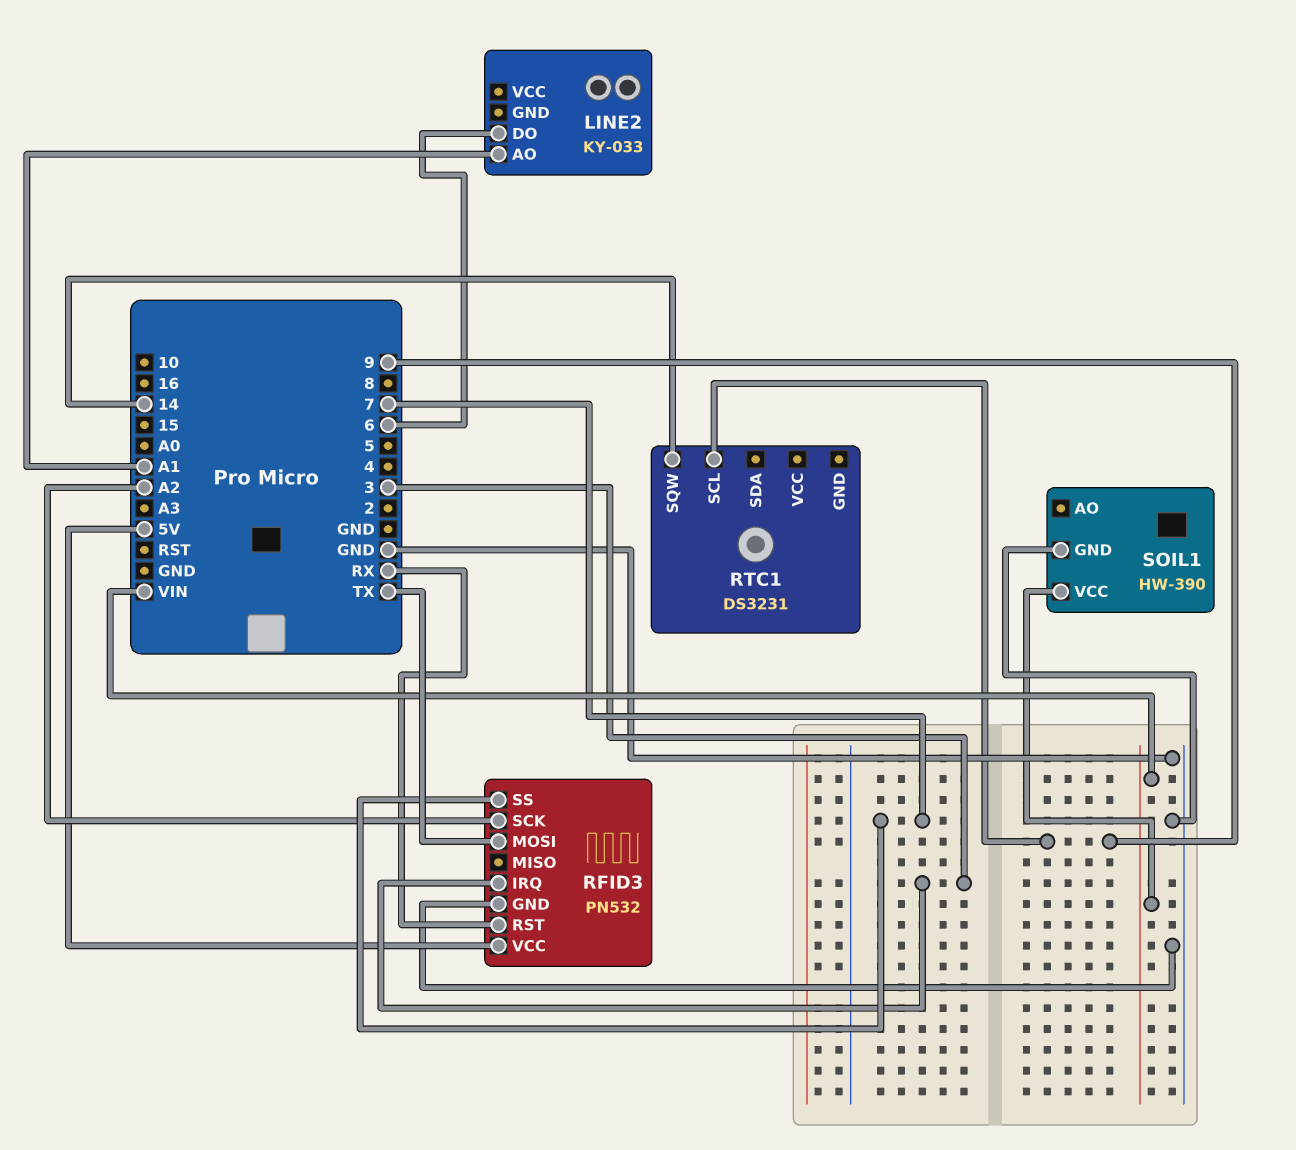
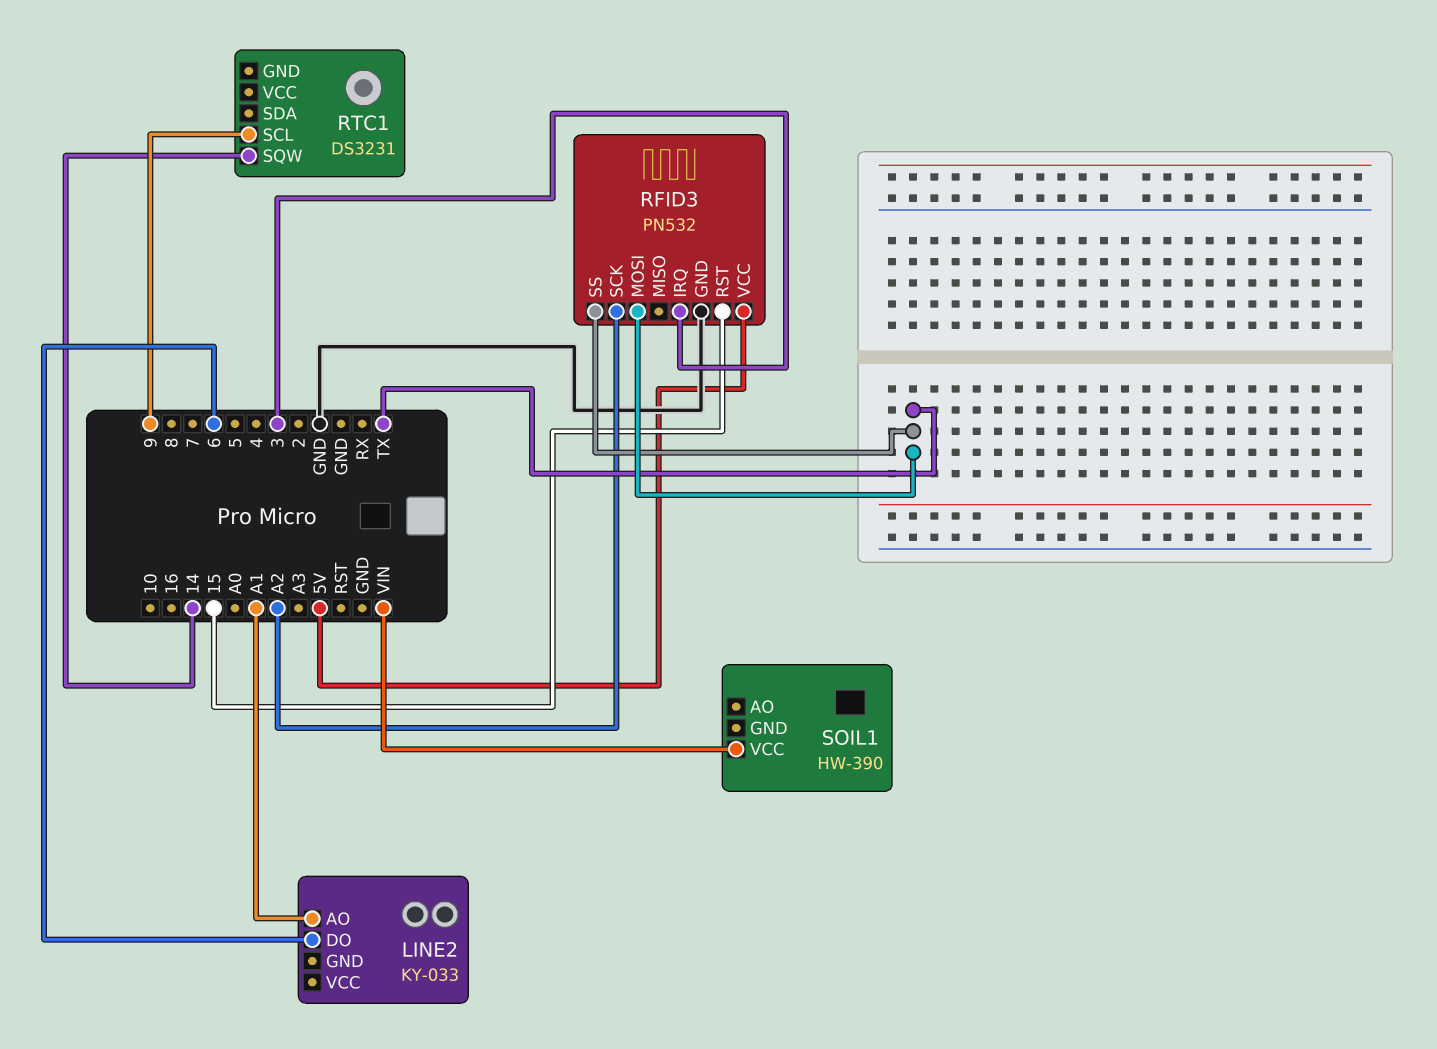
RFID3 pin RST: RX -> 15
RFID3 pin SS: 7 -> TX
SOIL1 pin GND: GND -> none

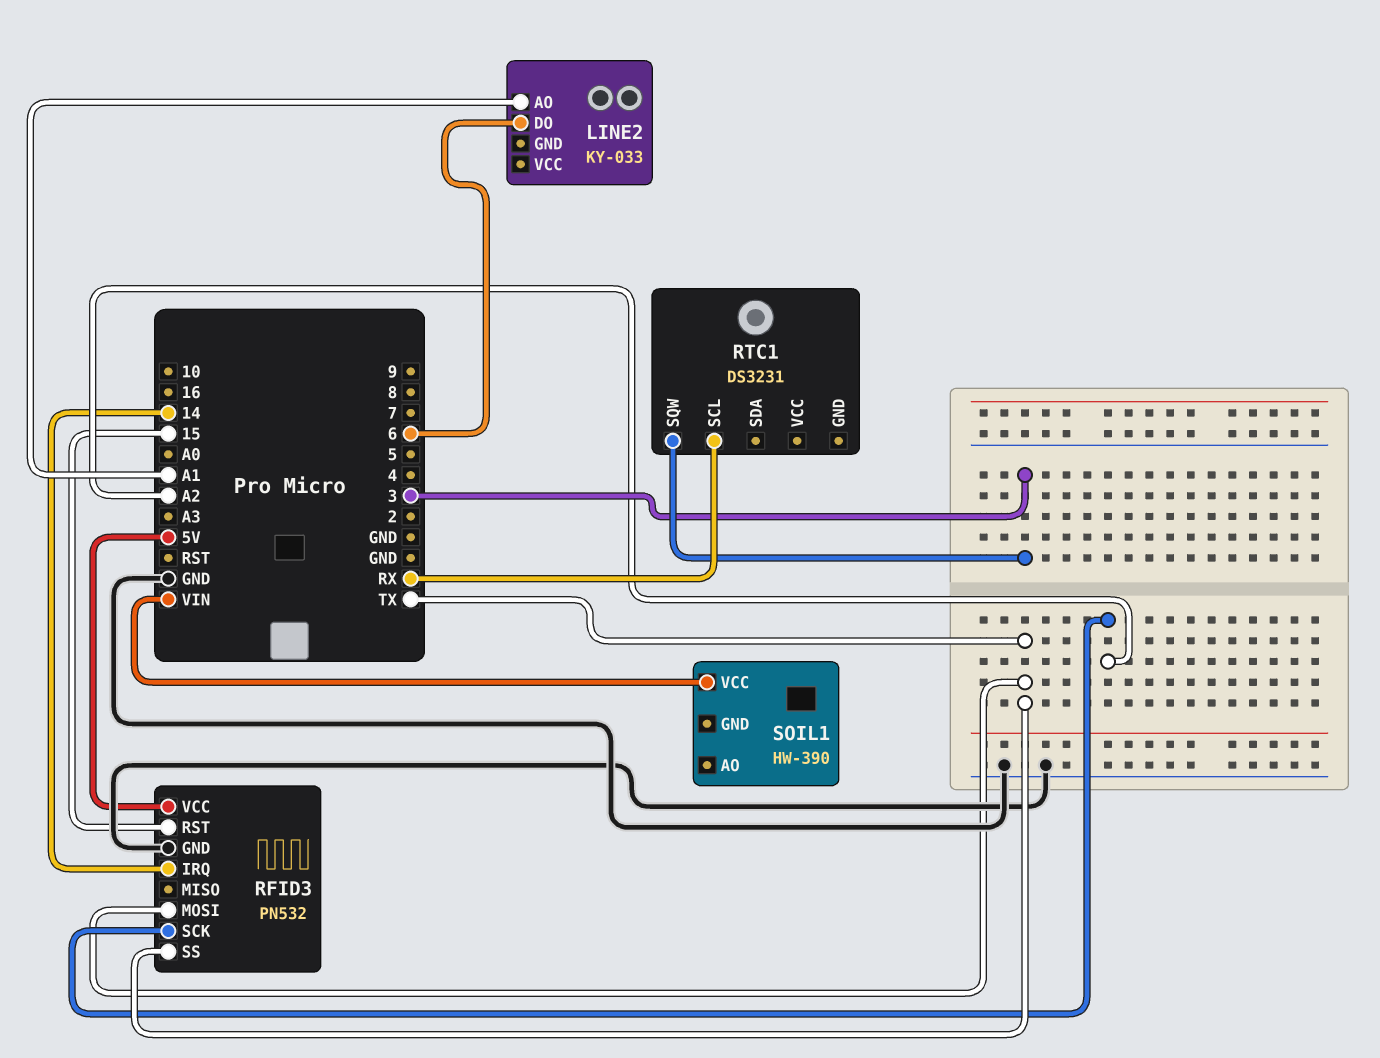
RFID3 pin IRQ: 3 -> 14
RTC1 pin SCL: 9 -> RX
RTC1 pin SQW: 14 -> 3

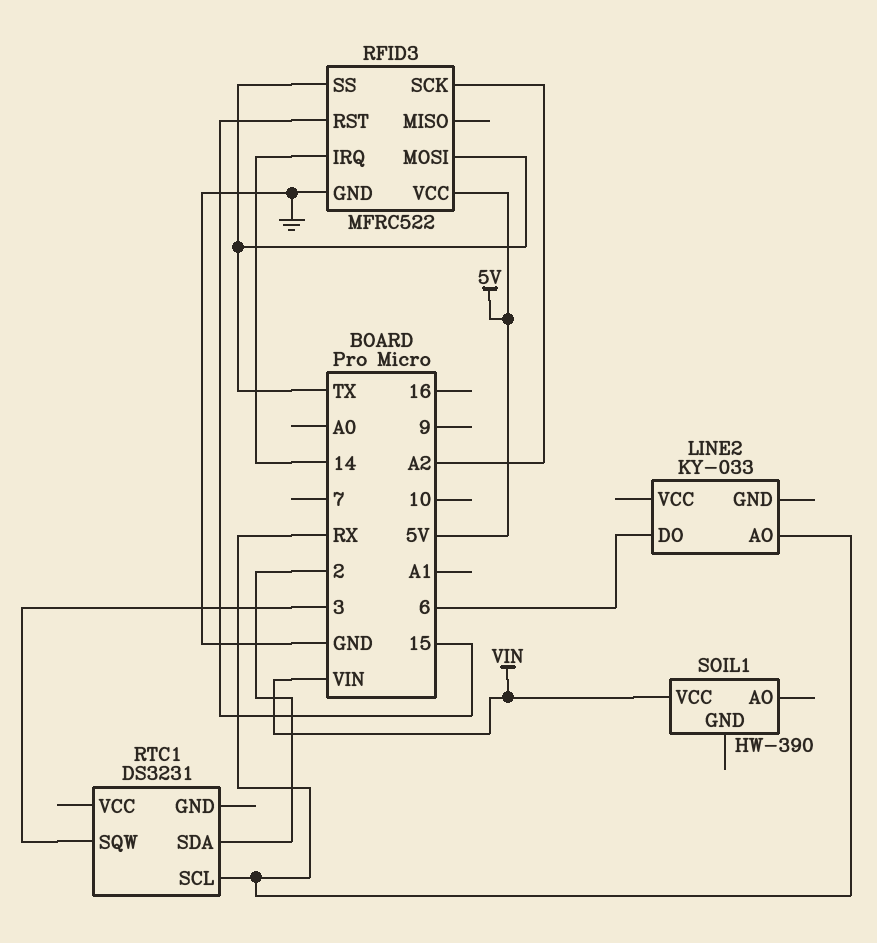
LINE2 pin AO: A1 -> RX
RFID3: PN532 -> MFRC522
RTC1 pin SDA: none -> 2

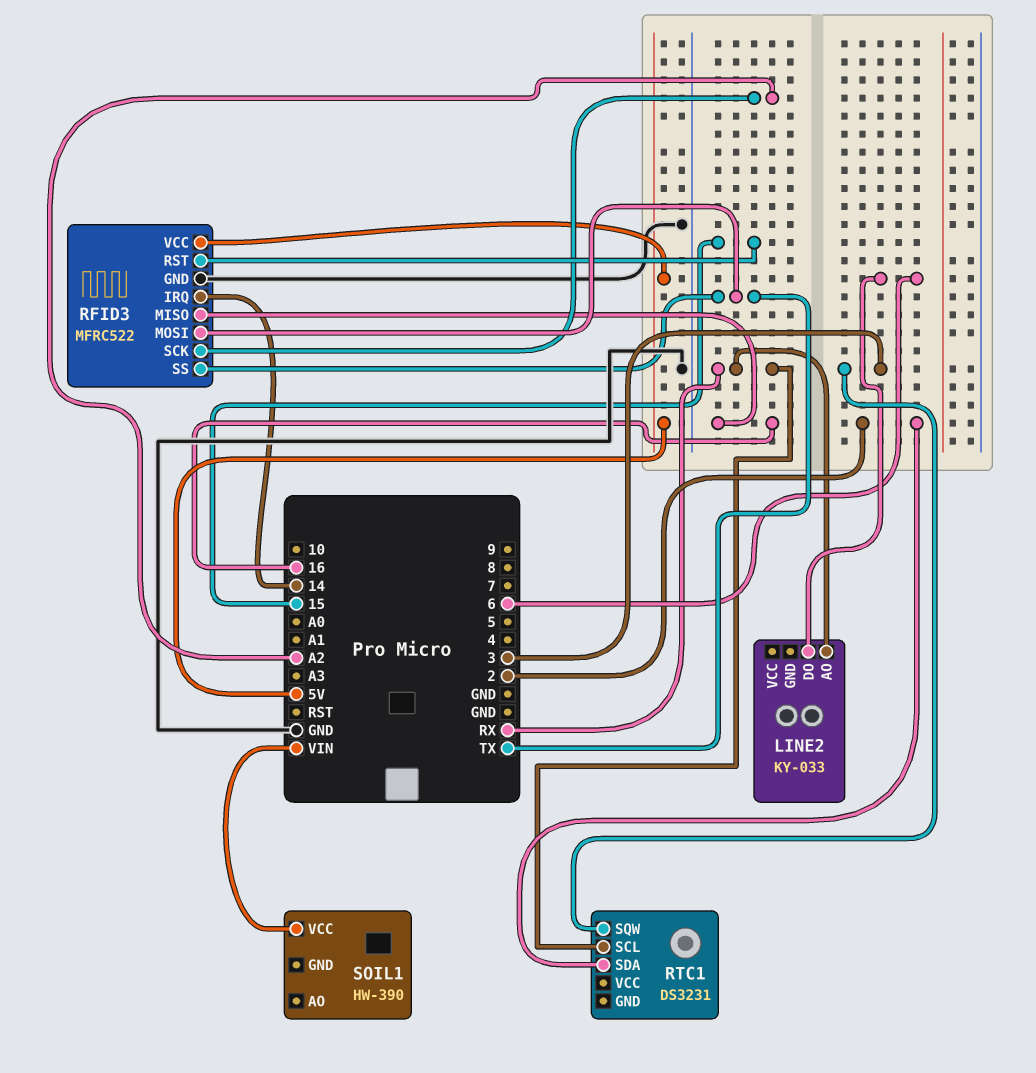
RFID3 pin MISO: none -> 16

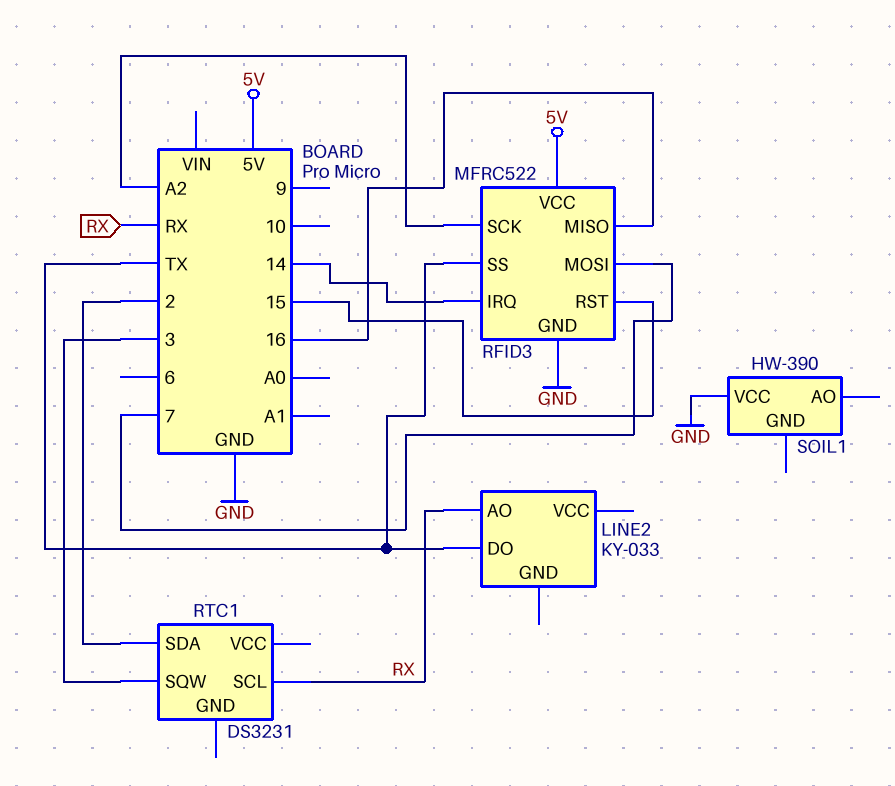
LINE2 pin DO: 6 -> TX
RFID3 pin MOSI: TX -> 7
SOIL1 pin VCC: VIN -> GND

